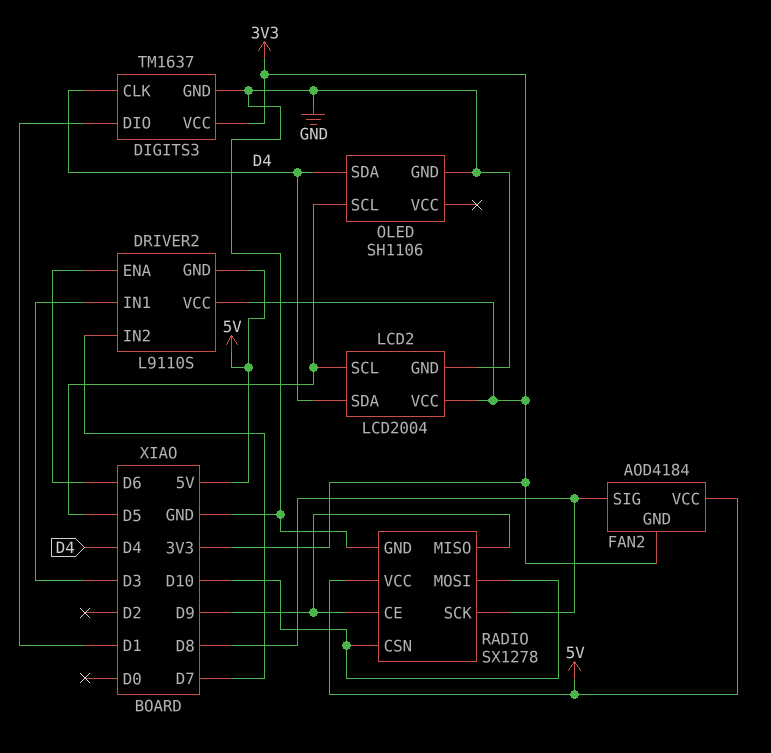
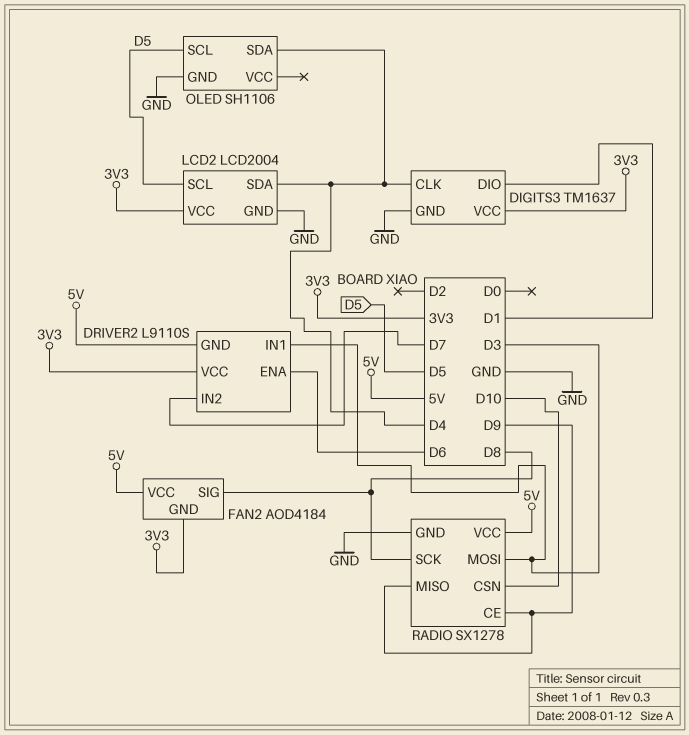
RADIO pin MOSI: D10 -> D3

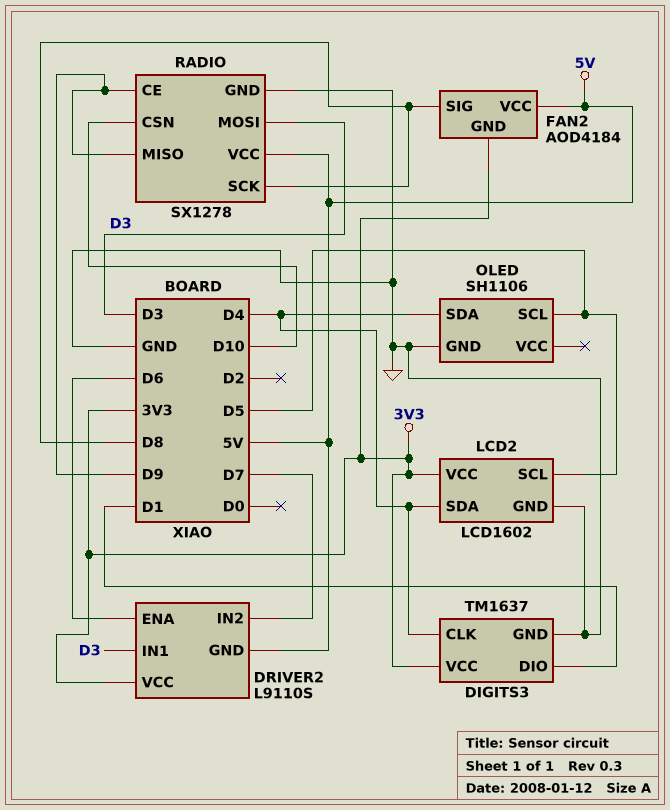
LCD2: LCD2004 -> LCD1602

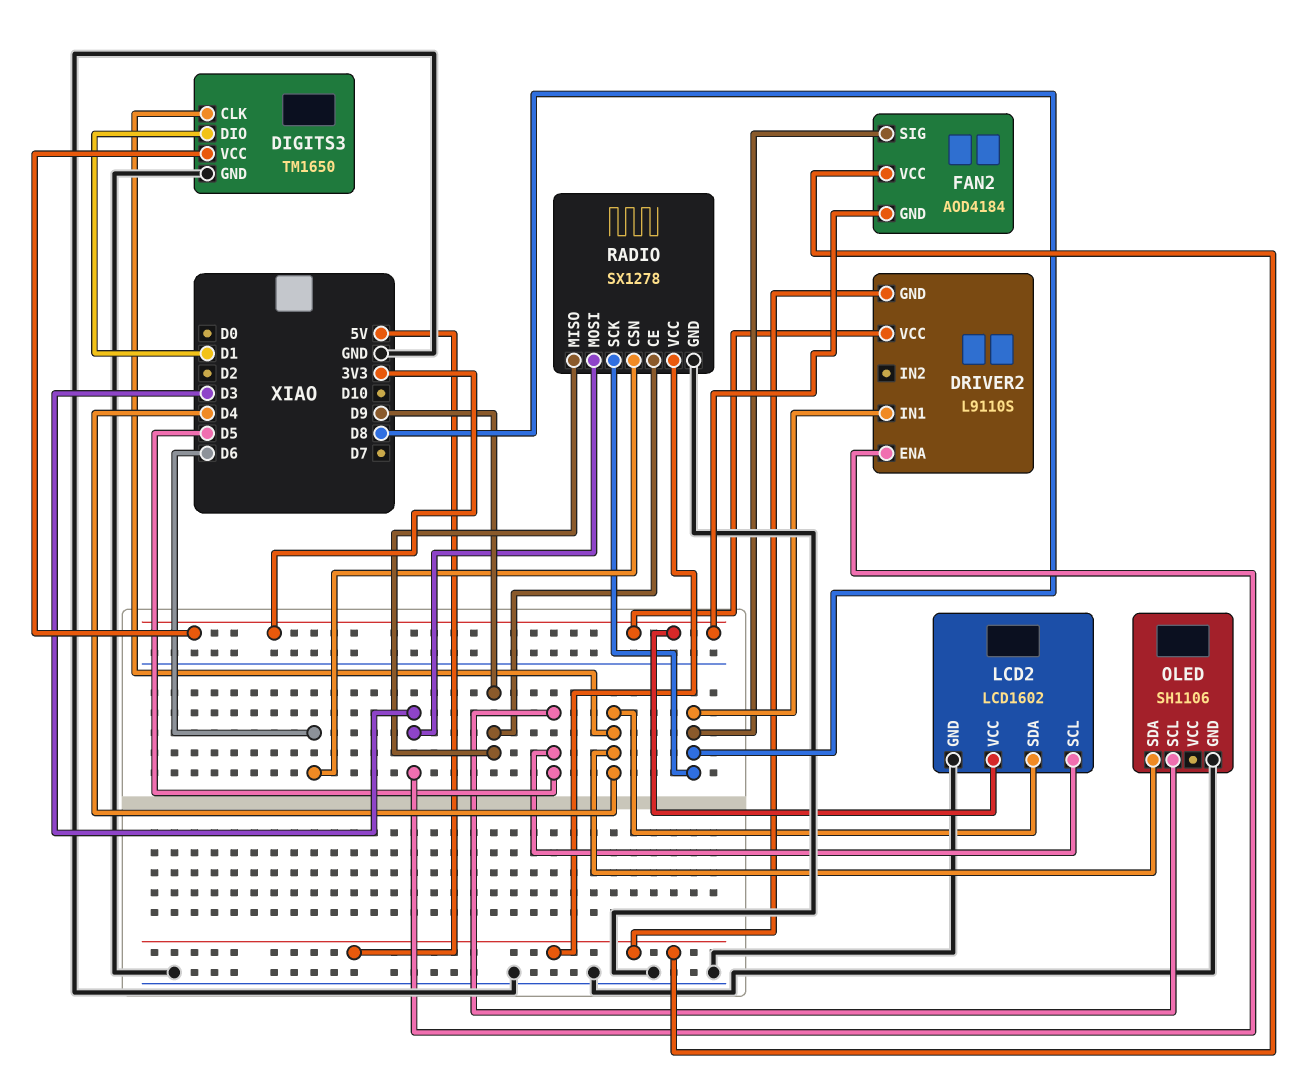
DIGITS3: TM1637 -> TM1650
DRIVER2 pin ENA: D6 -> D3
DRIVER2 pin IN1: D3 -> D8
DRIVER2 pin IN2: D7 -> none
RADIO pin CSN: D10 -> D6

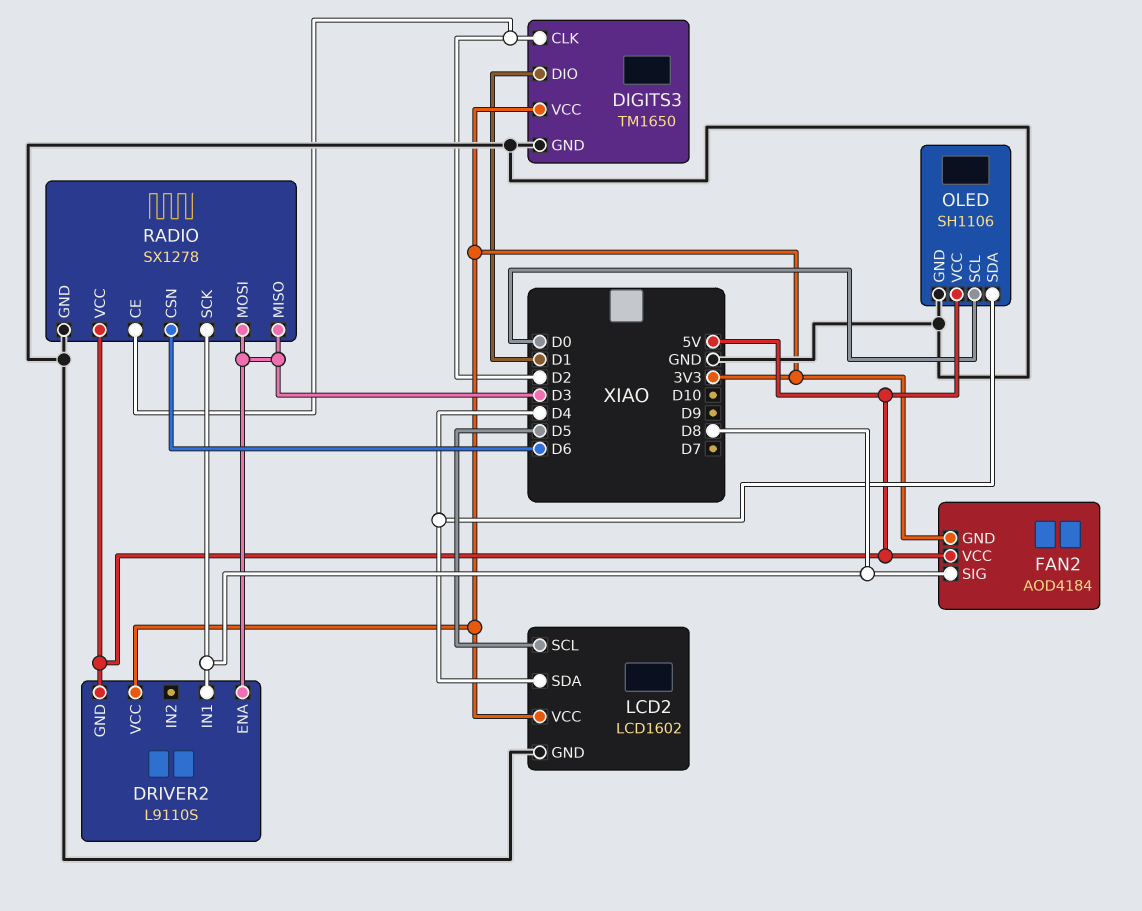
DIGITS3 pin CLK: D4 -> D2
OLED pin SCL: D5 -> D0
OLED pin VCC: none -> 5V
RADIO pin CE: D9 -> D2
RADIO pin MISO: D9 -> D3

